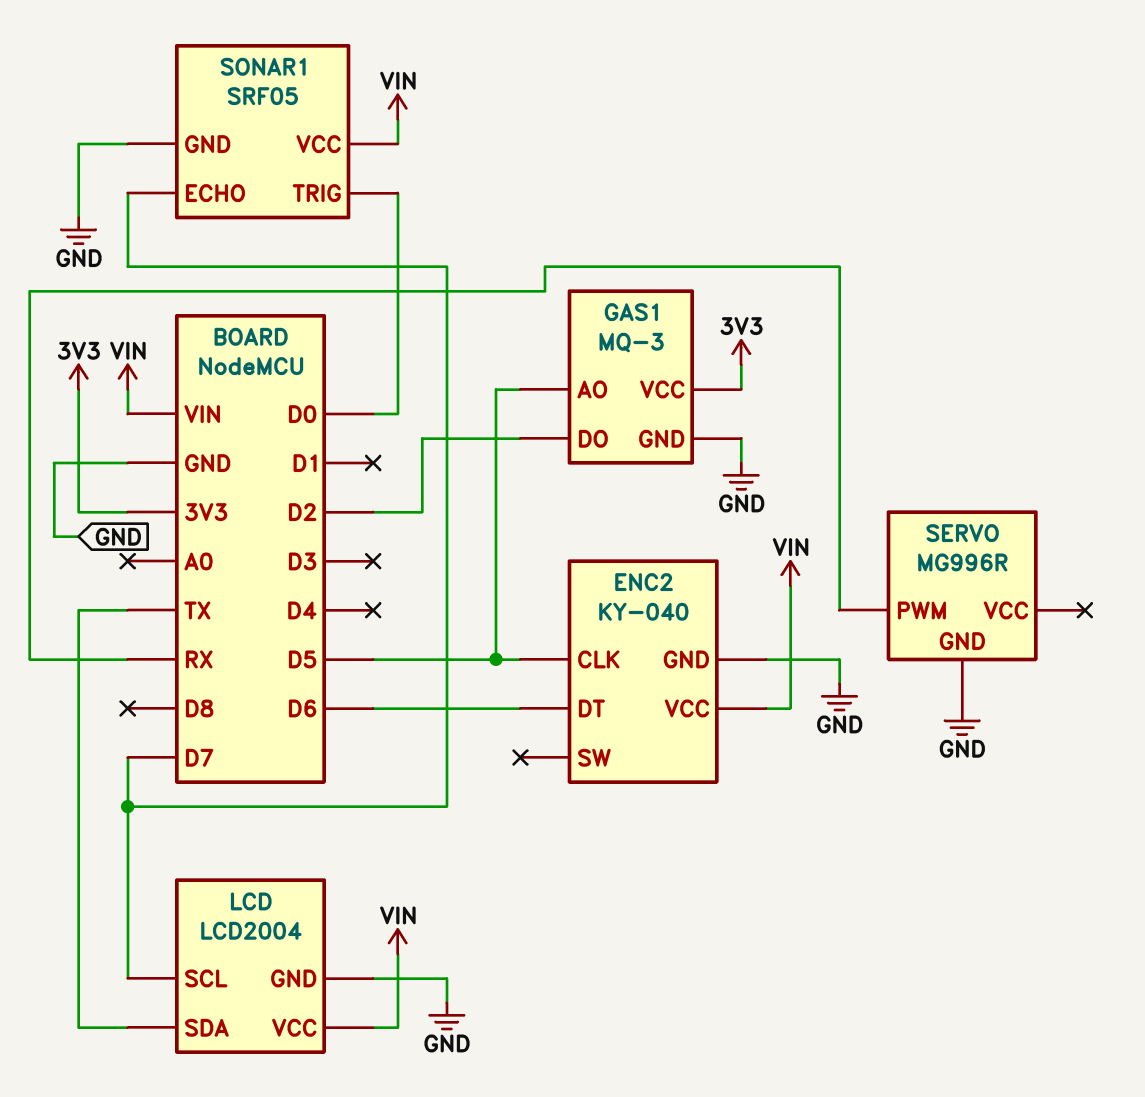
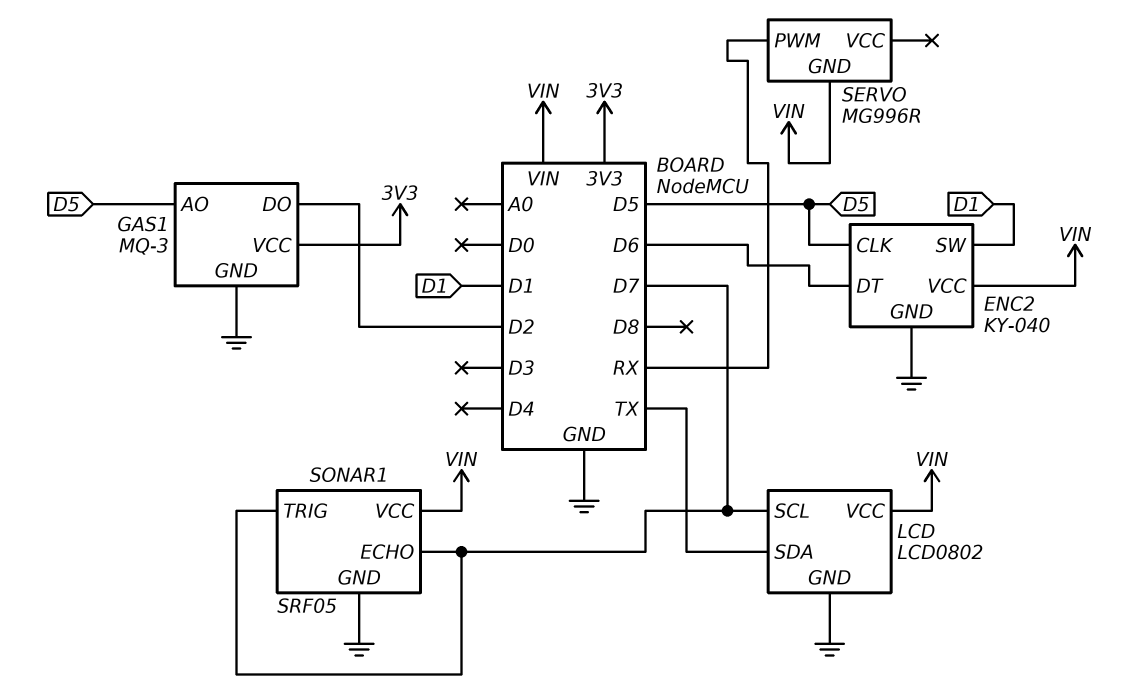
ENC2 pin SW: none -> D1
LCD: LCD2004 -> LCD0802
SERVO pin GND: GND -> VIN
SONAR1 pin TRIG: D0 -> D7

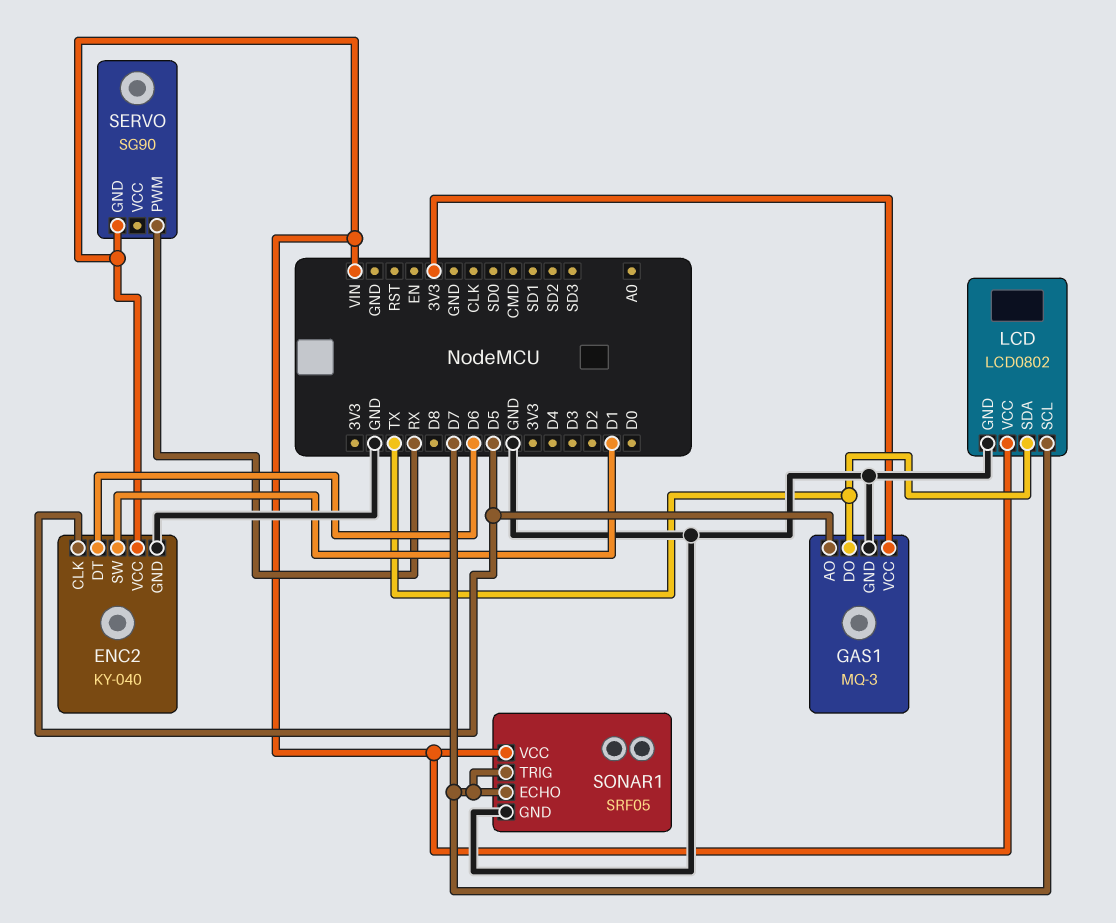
GAS1 pin DO: D2 -> TX
SERVO: MG996R -> SG90

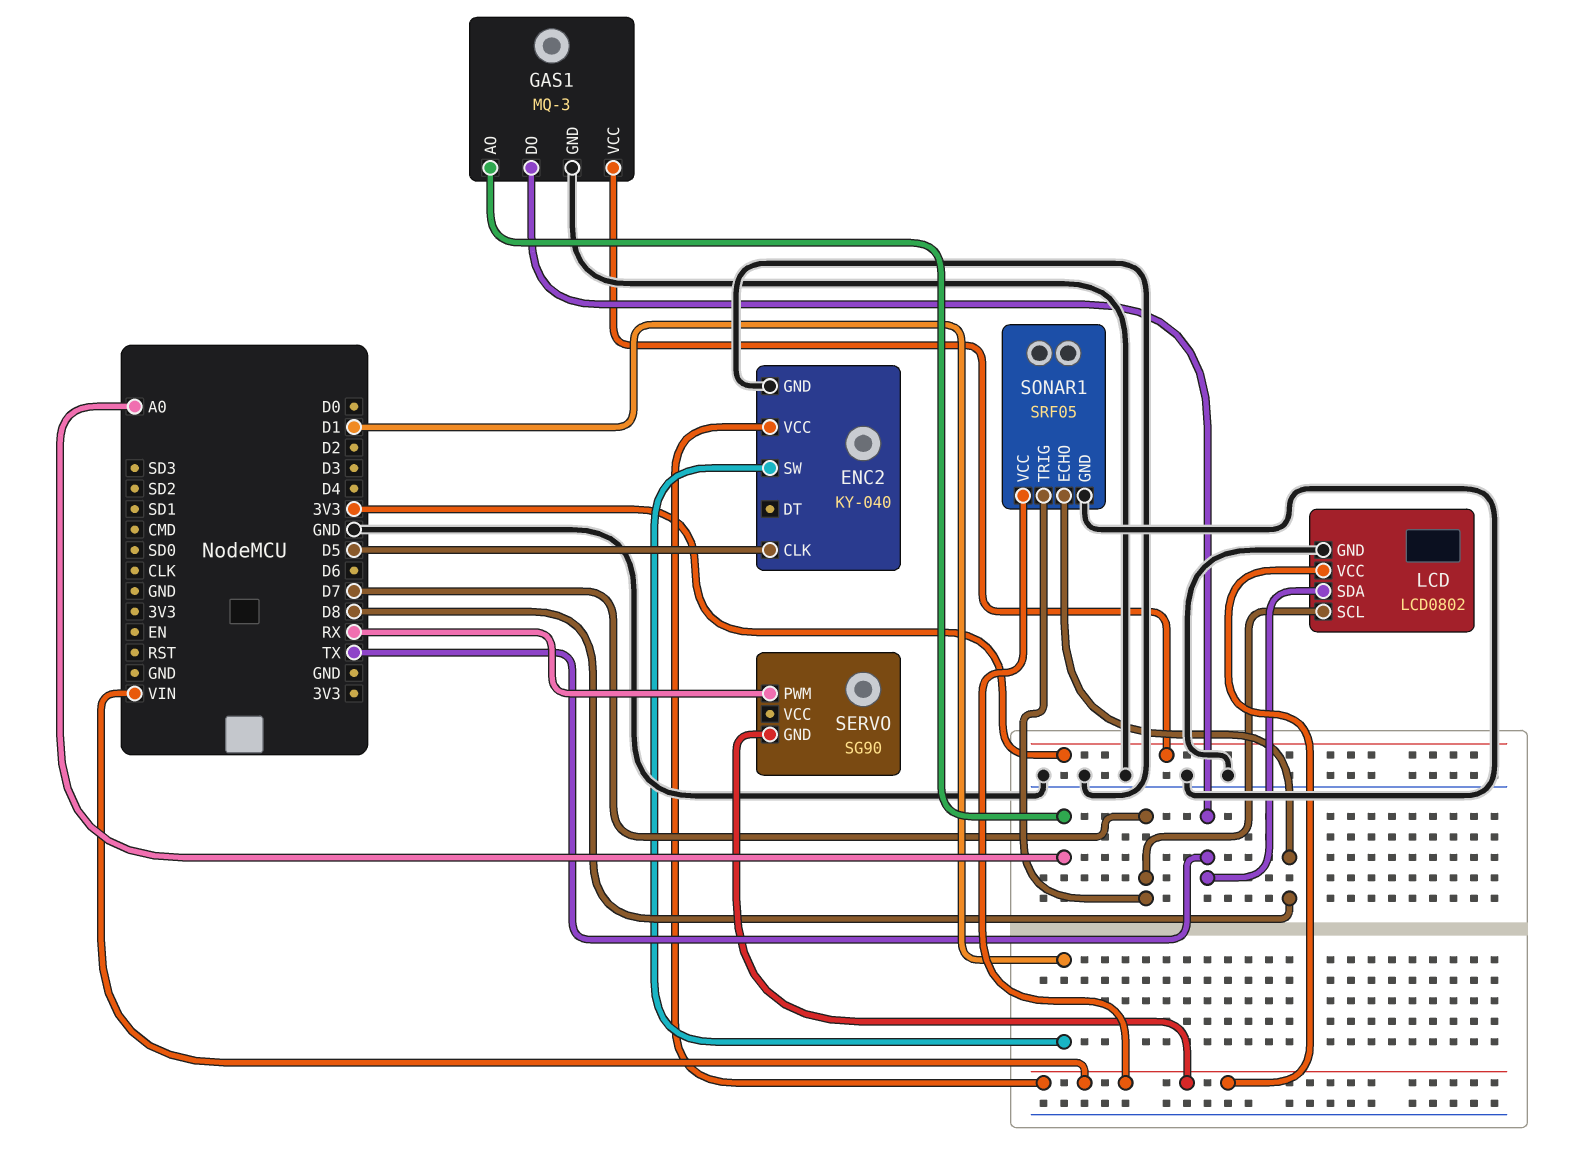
ENC2 pin DT: D6 -> none
GAS1 pin AO: D5 -> A0
SONAR1 pin ECHO: D7 -> D8

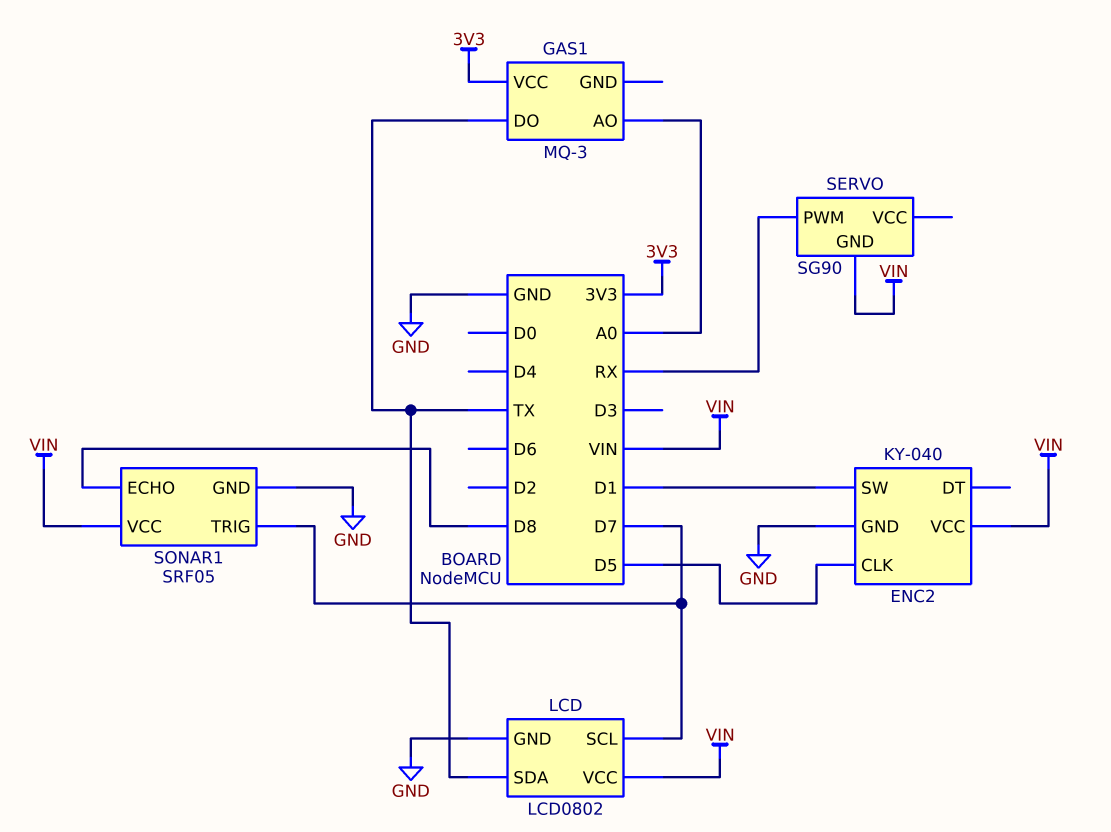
GAS1 pin GND: GND -> none

